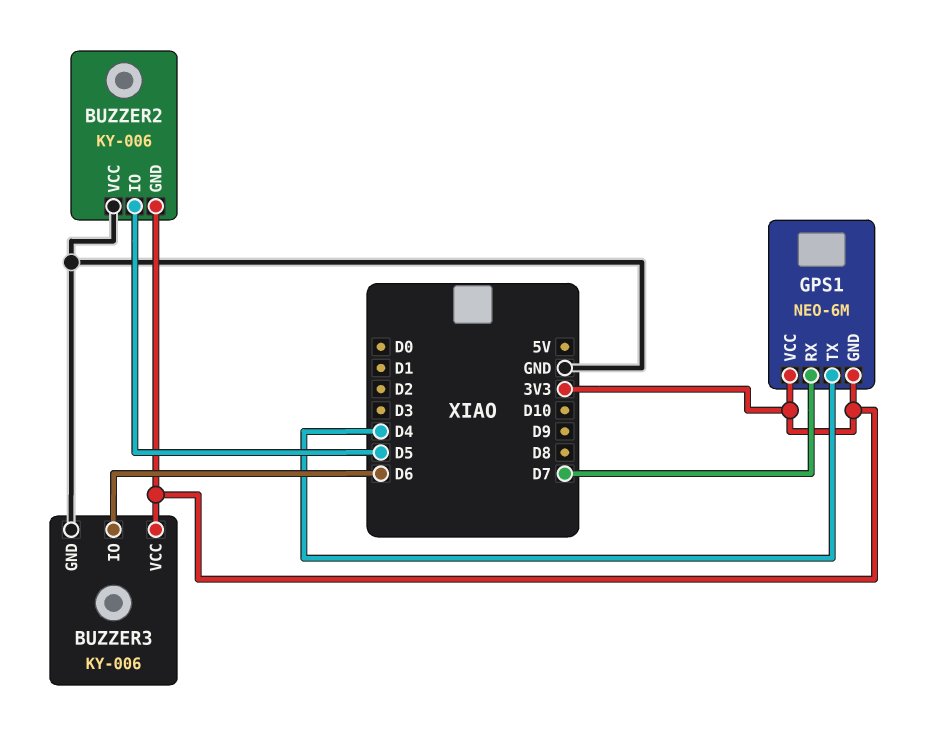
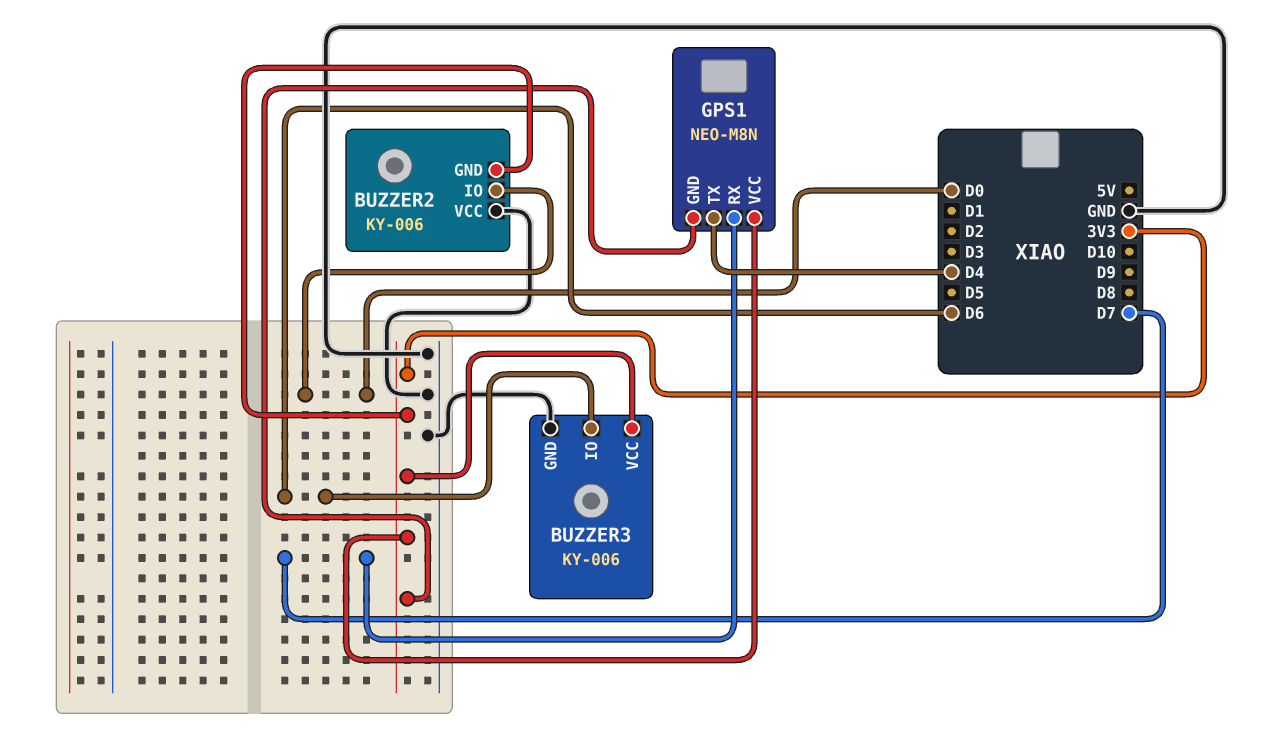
BUZZER2 pin IO: D5 -> D0
GPS1: NEO-6M -> NEO-M8N

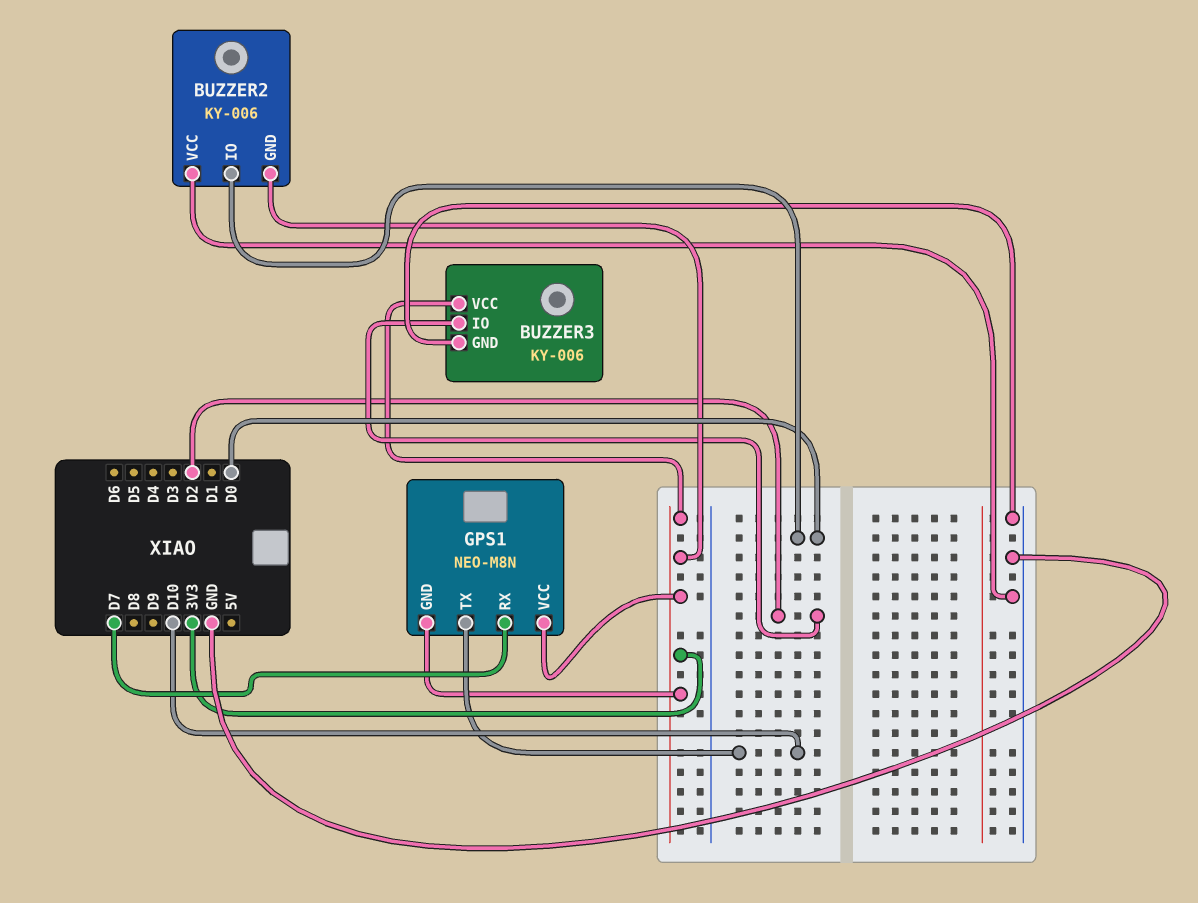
BUZZER3 pin IO: D6 -> D2
GPS1 pin TX: D4 -> D10

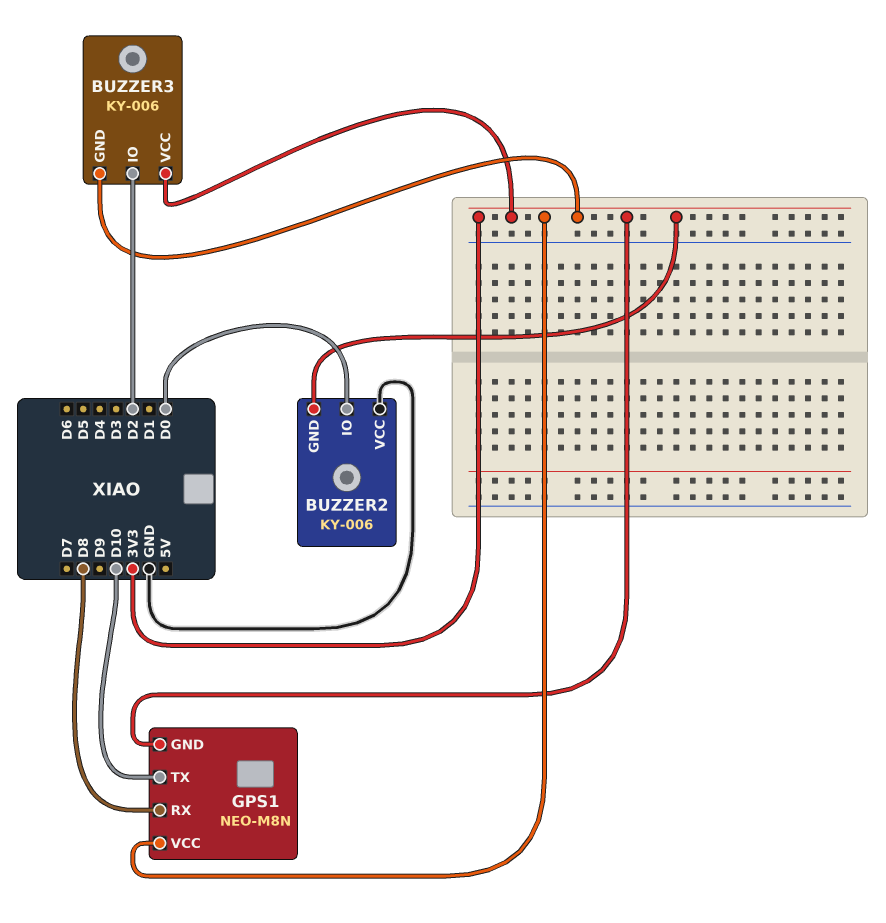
BUZZER3 pin GND: GND -> 3V3
GPS1 pin RX: D7 -> D8

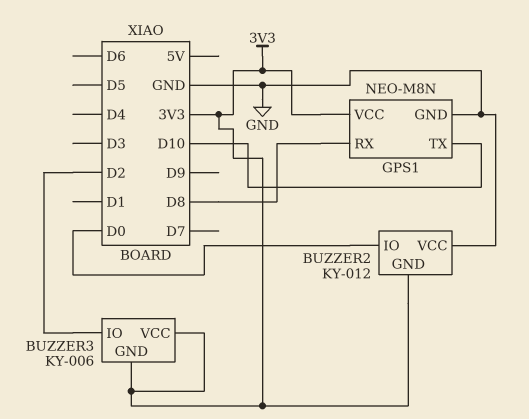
BUZZER2: KY-006 -> KY-012
GPS1 pin GND: 3V3 -> GND

